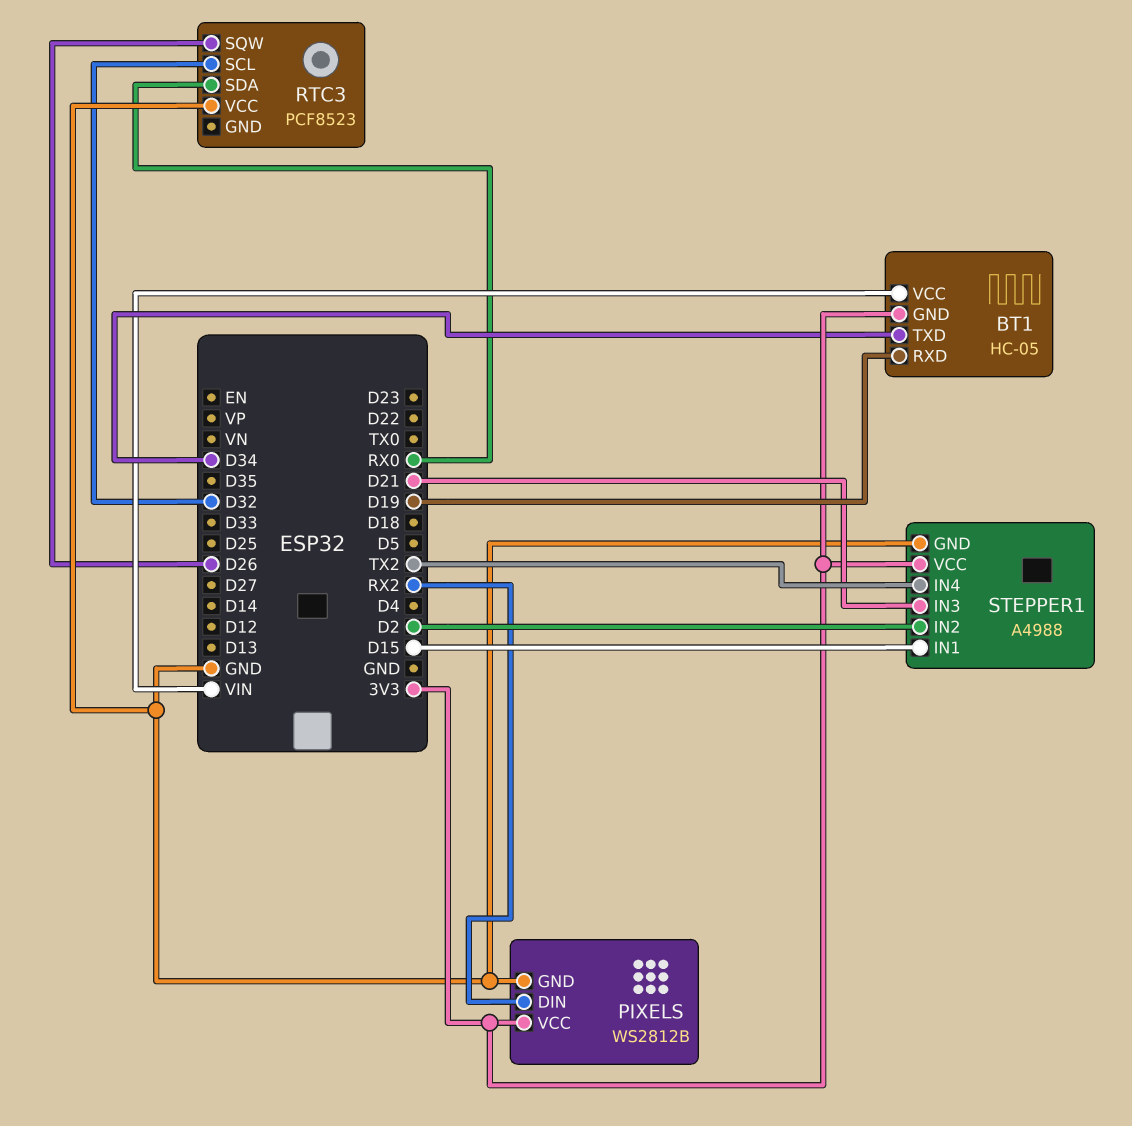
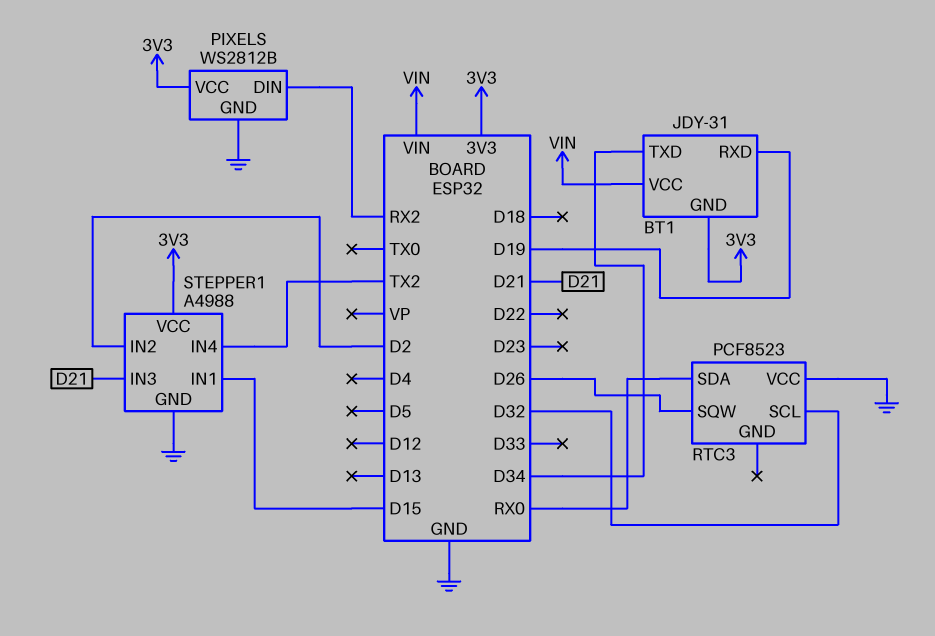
BT1: HC-05 -> JDY-31

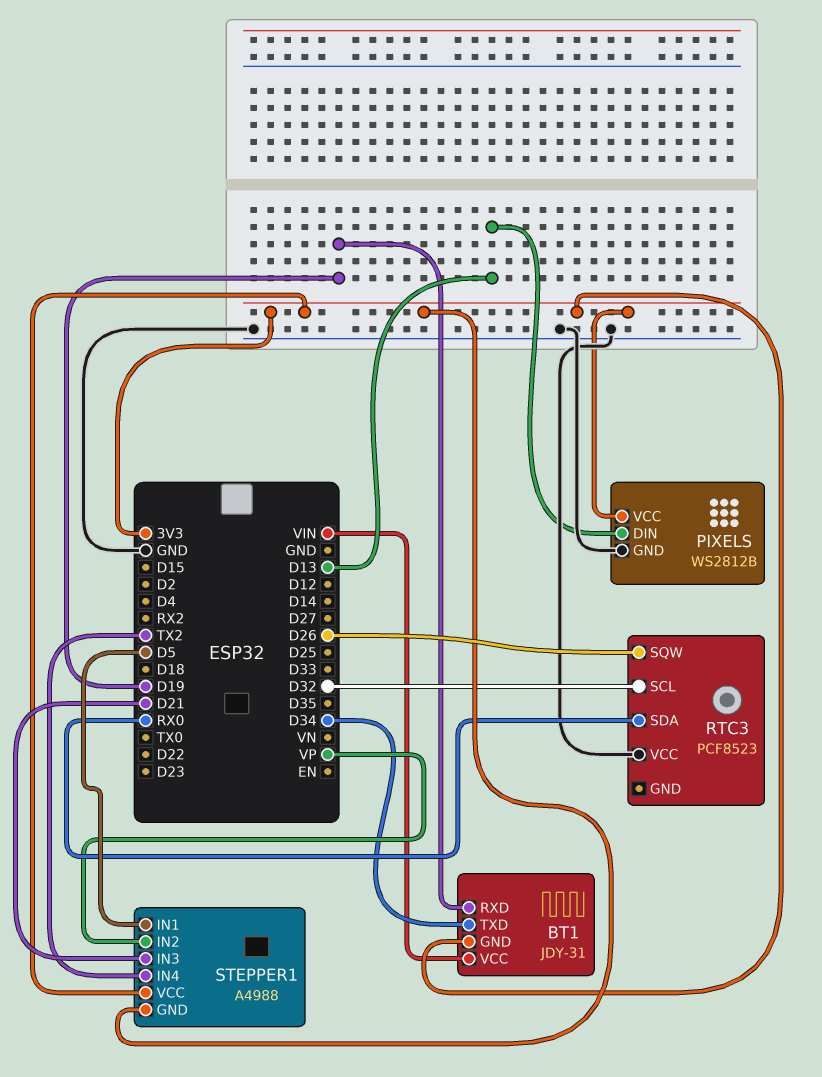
PIXELS pin DIN: RX2 -> D13
STEPPER1 pin GND: GND -> 3V3
STEPPER1 pin IN1: D15 -> D5
STEPPER1 pin IN2: D2 -> VP

